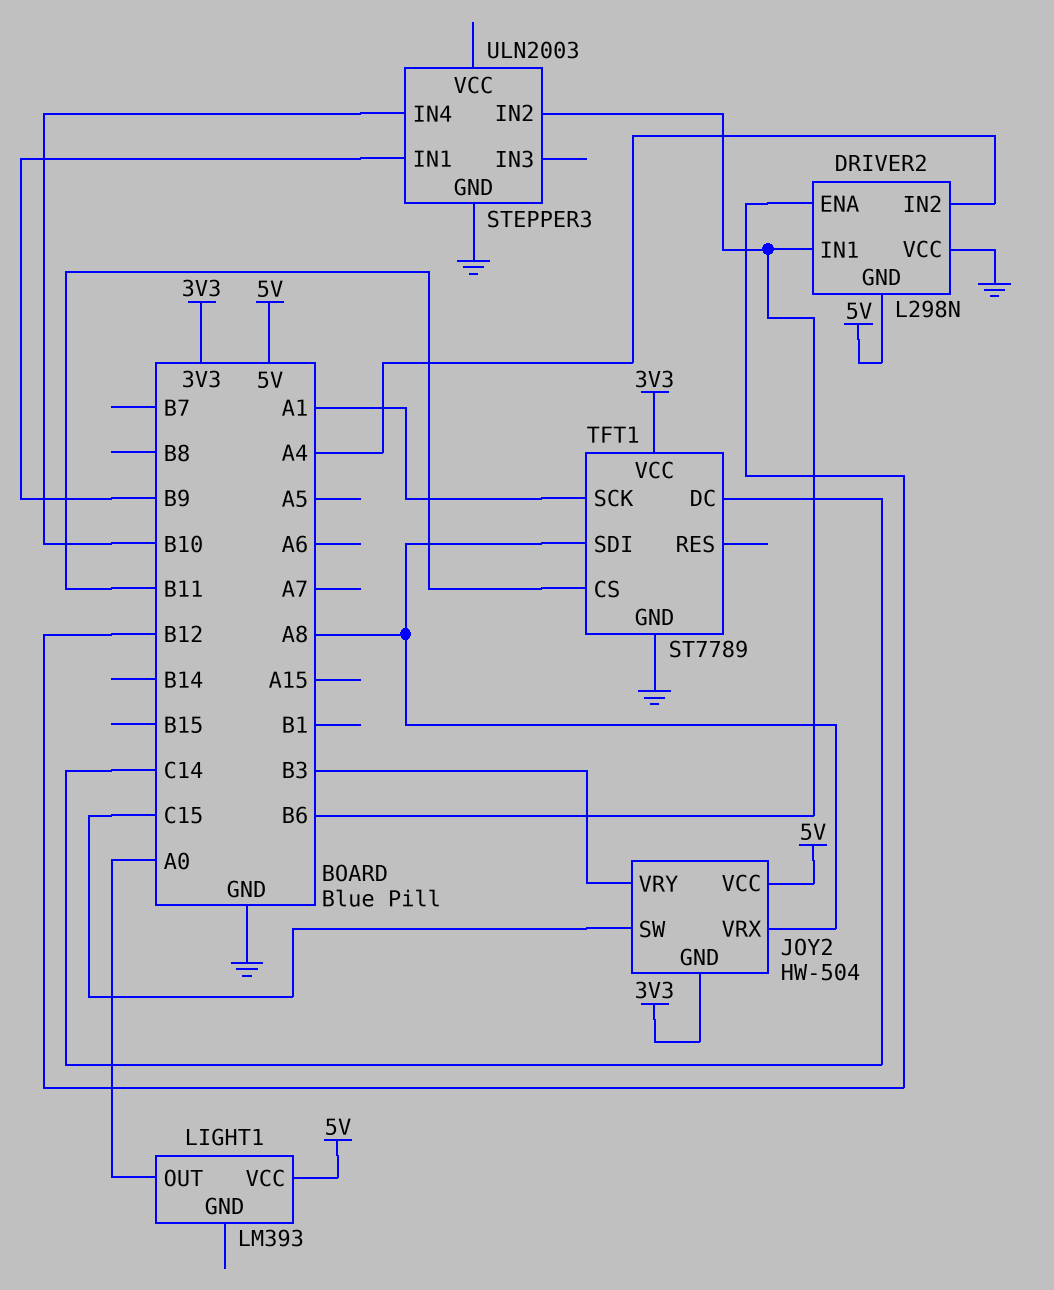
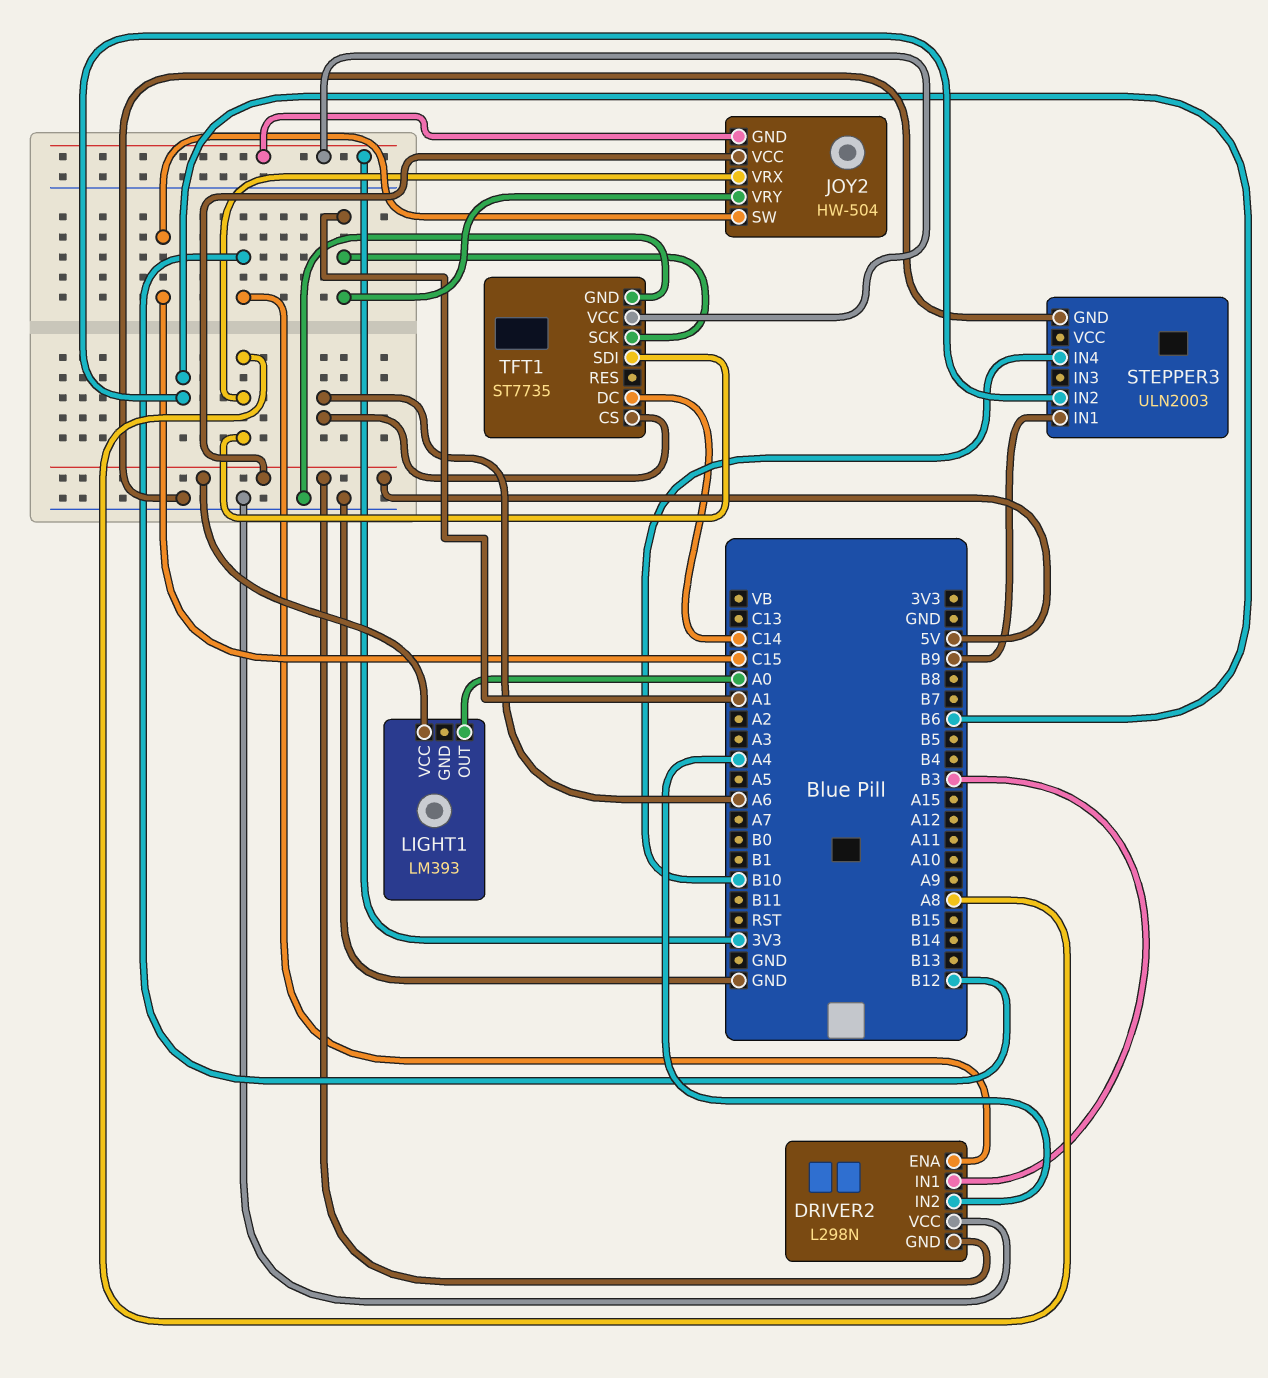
DRIVER2 pin IN1: B6 -> B3
JOY2 pin VRY: B3 -> A1
TFT1: ST7789 -> ST7735
TFT1 pin CS: B11 -> A6

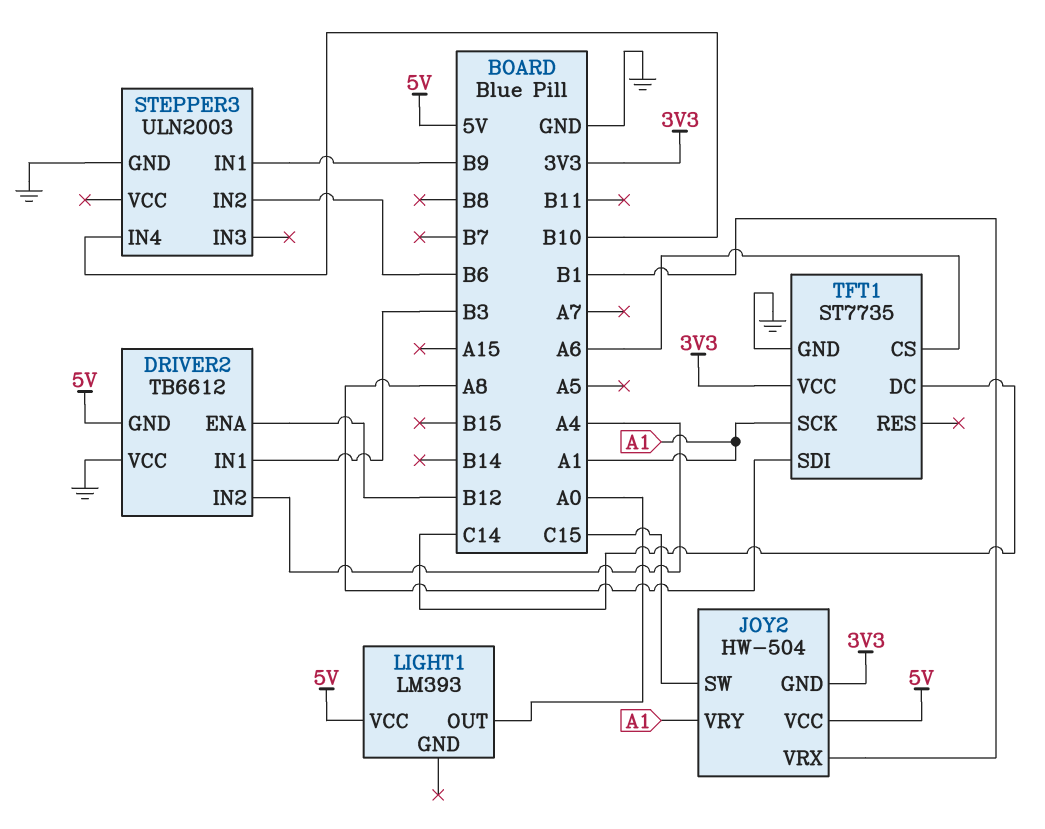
DRIVER2: L298N -> TB6612
JOY2 pin VRX: A8 -> B1

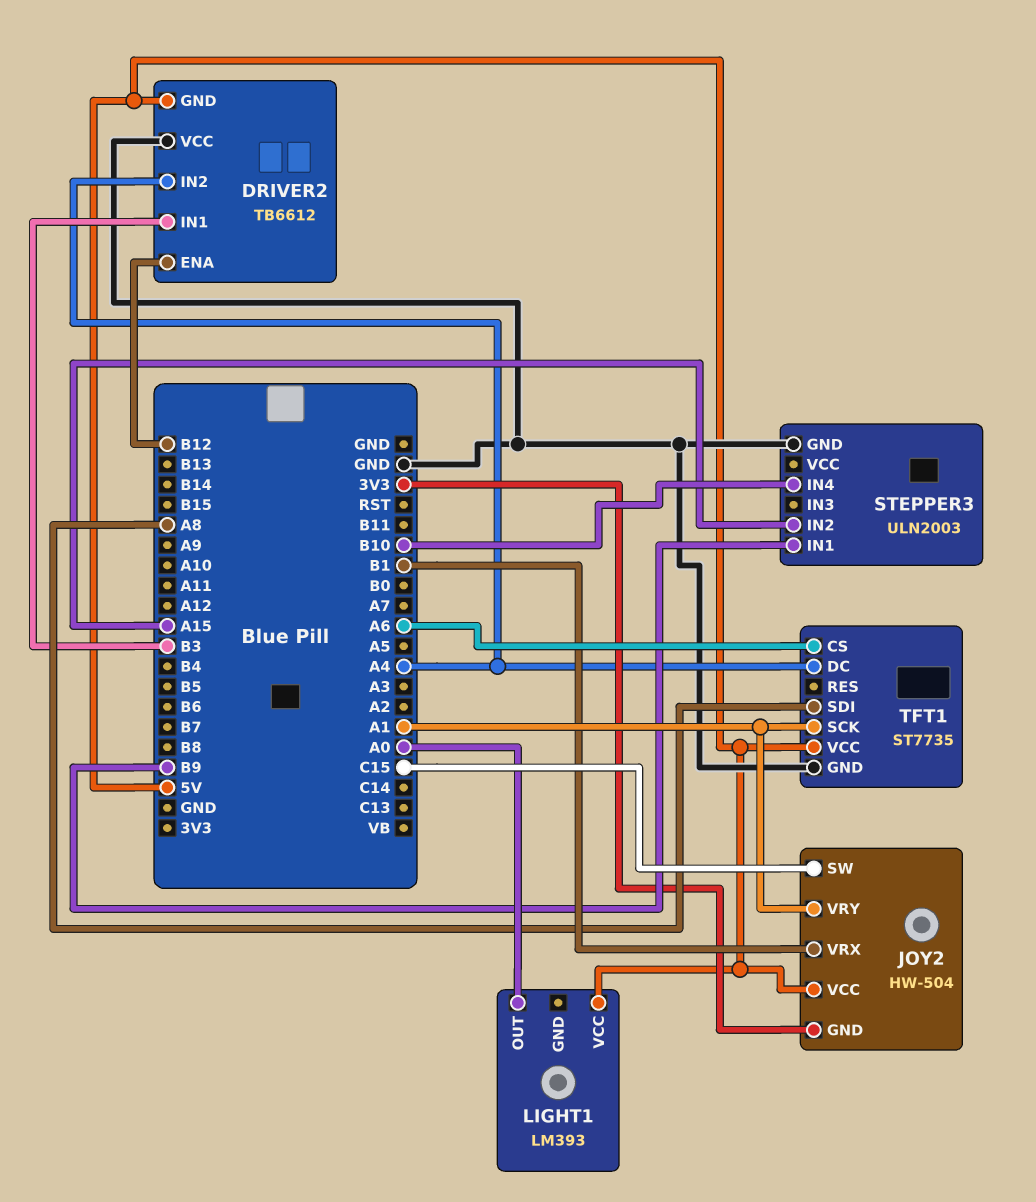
STEPPER3 pin IN2: B6 -> A15
TFT1 pin DC: C14 -> A4
TFT1 pin VCC: 3V3 -> 5V

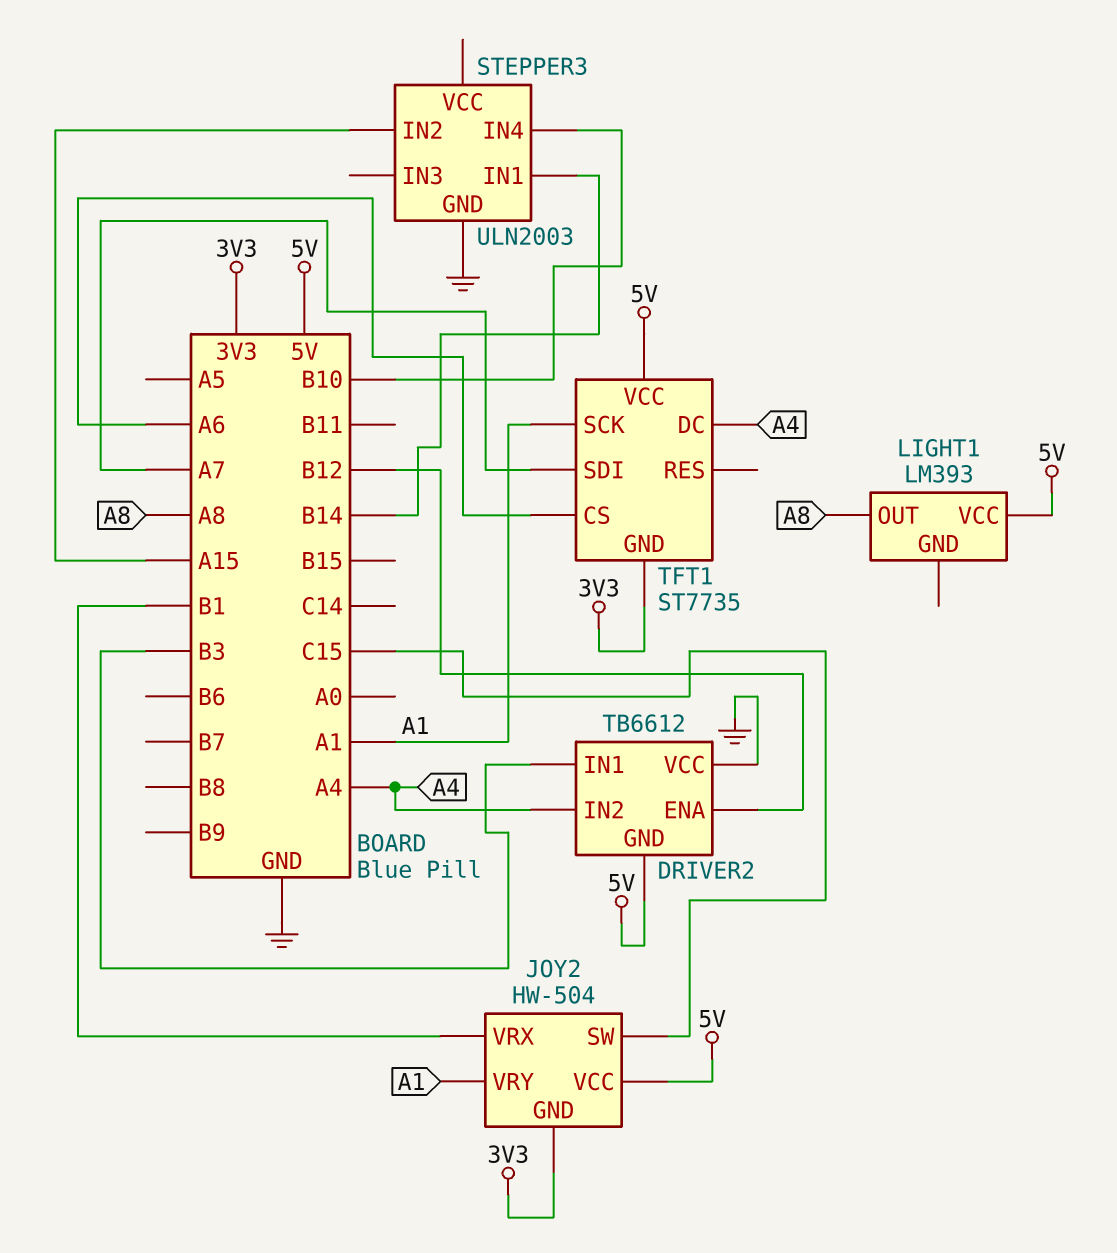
LIGHT1 pin OUT: A0 -> A8
STEPPER3 pin IN1: B9 -> B14
TFT1 pin GND: GND -> 3V3
TFT1 pin SDI: A8 -> A7

